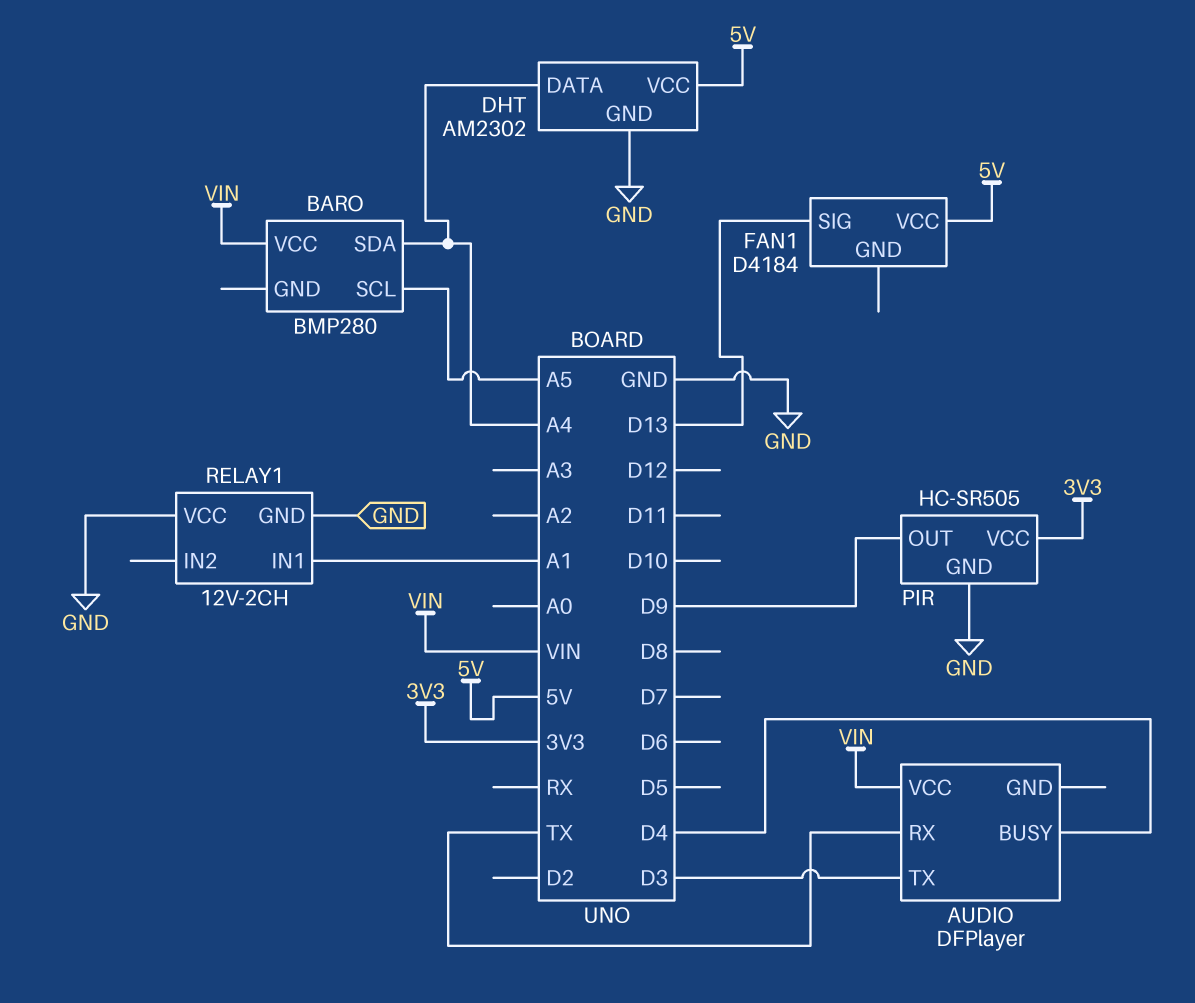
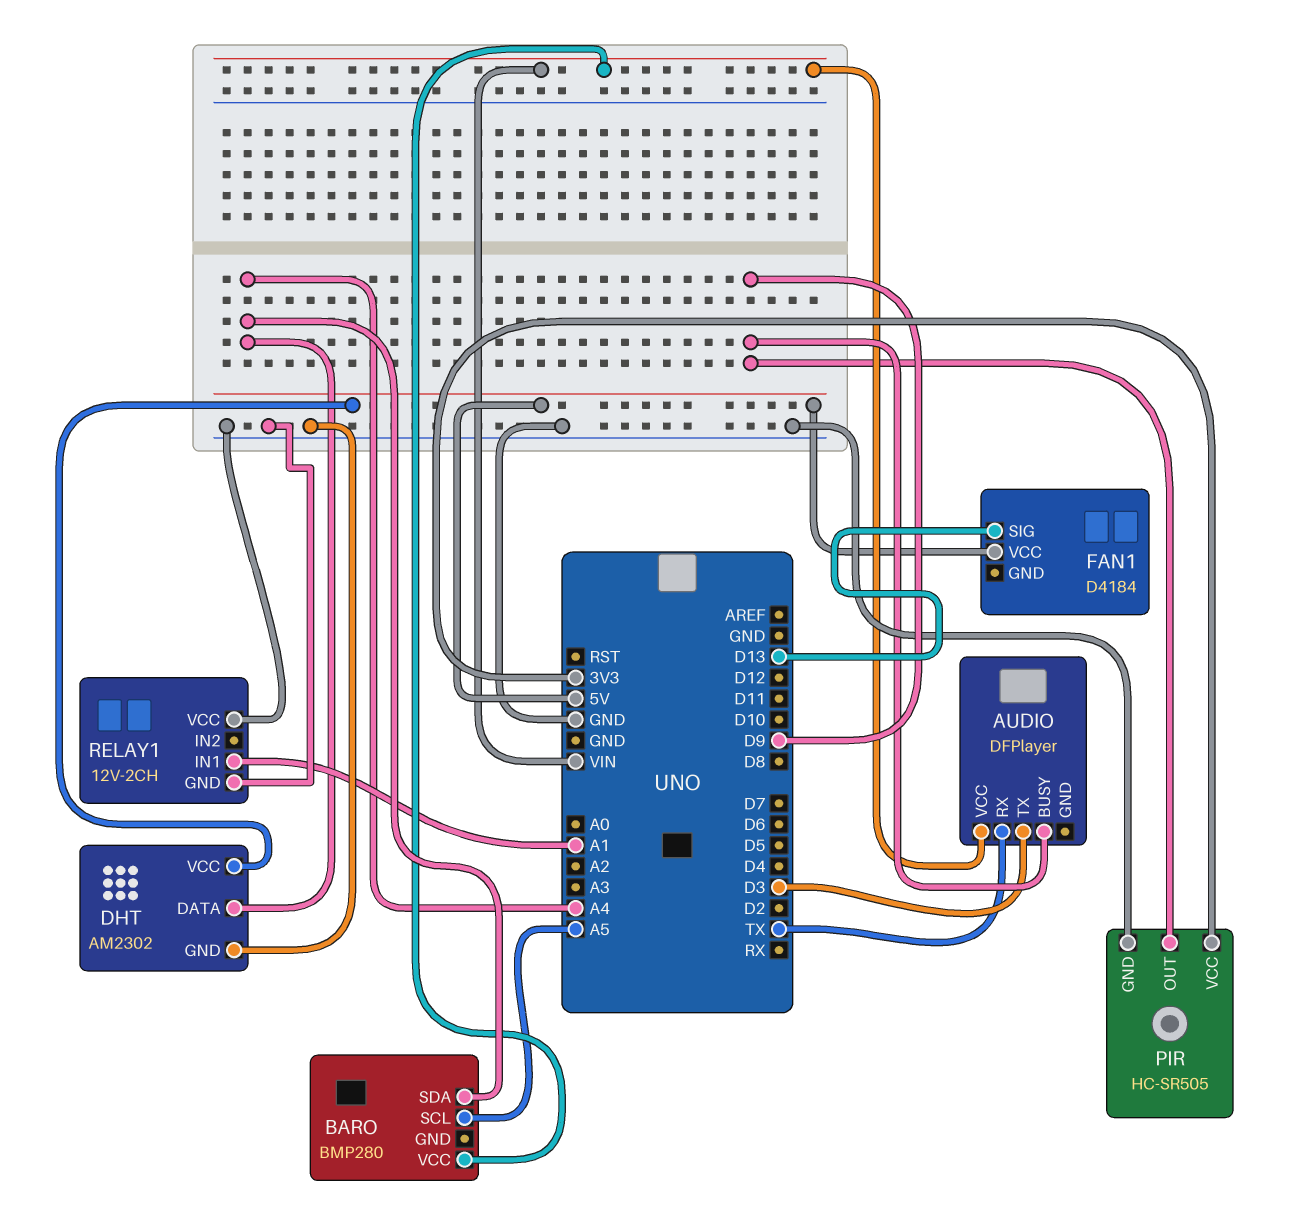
AUDIO pin BUSY: D4 -> D9

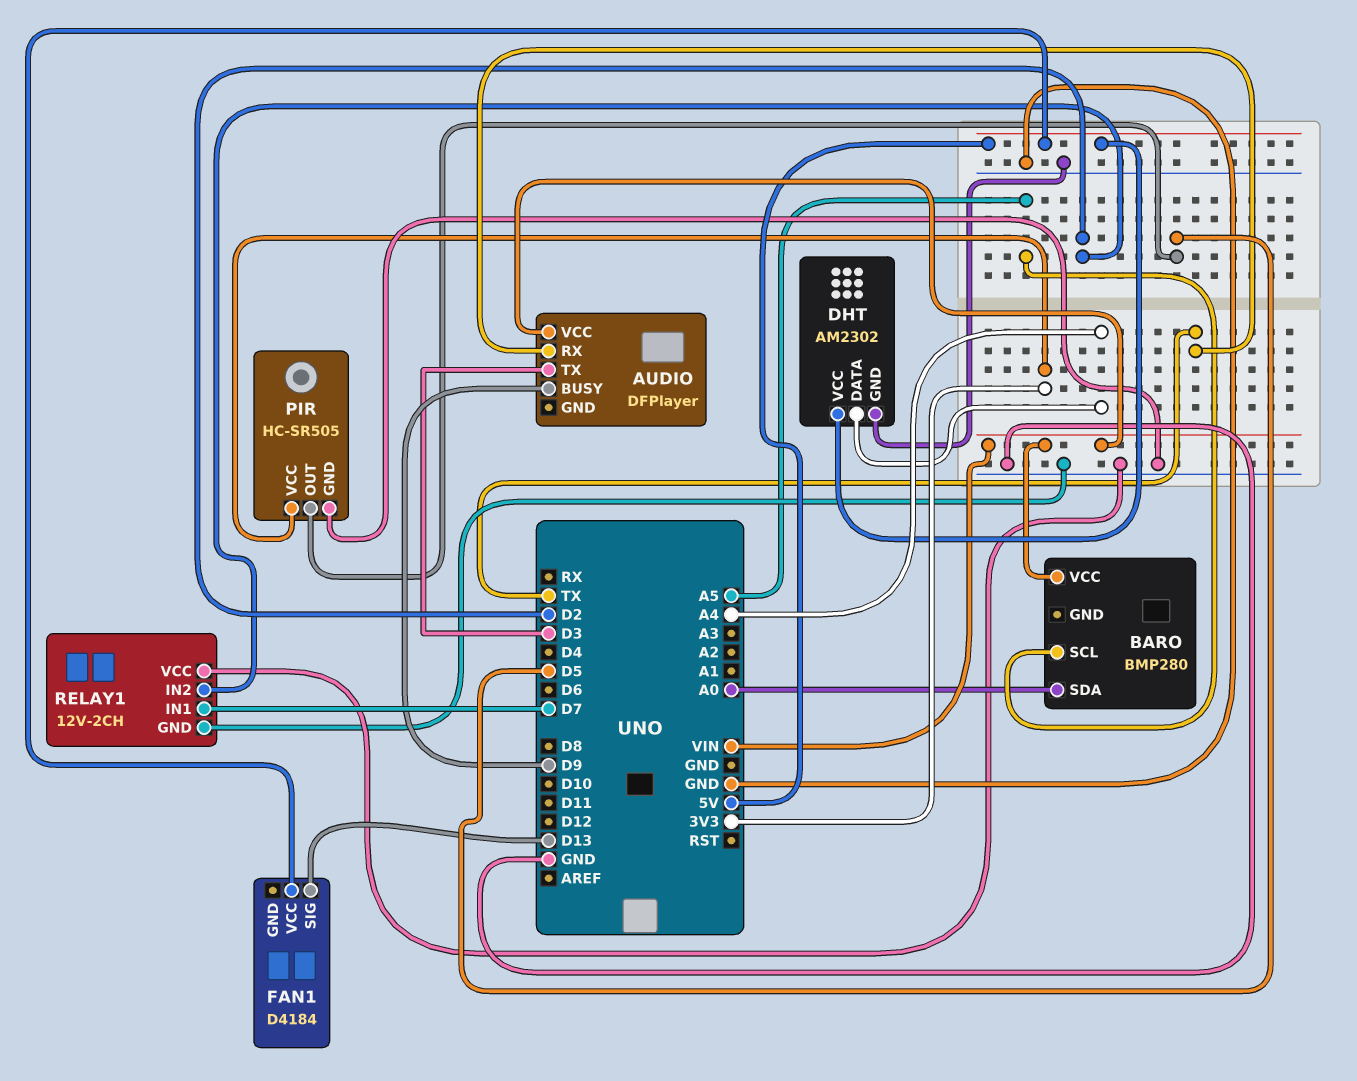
BARO pin SDA: A4 -> A0
PIR pin OUT: D9 -> D5
RELAY1 pin IN1: A1 -> D7
RELAY1 pin IN2: none -> D2

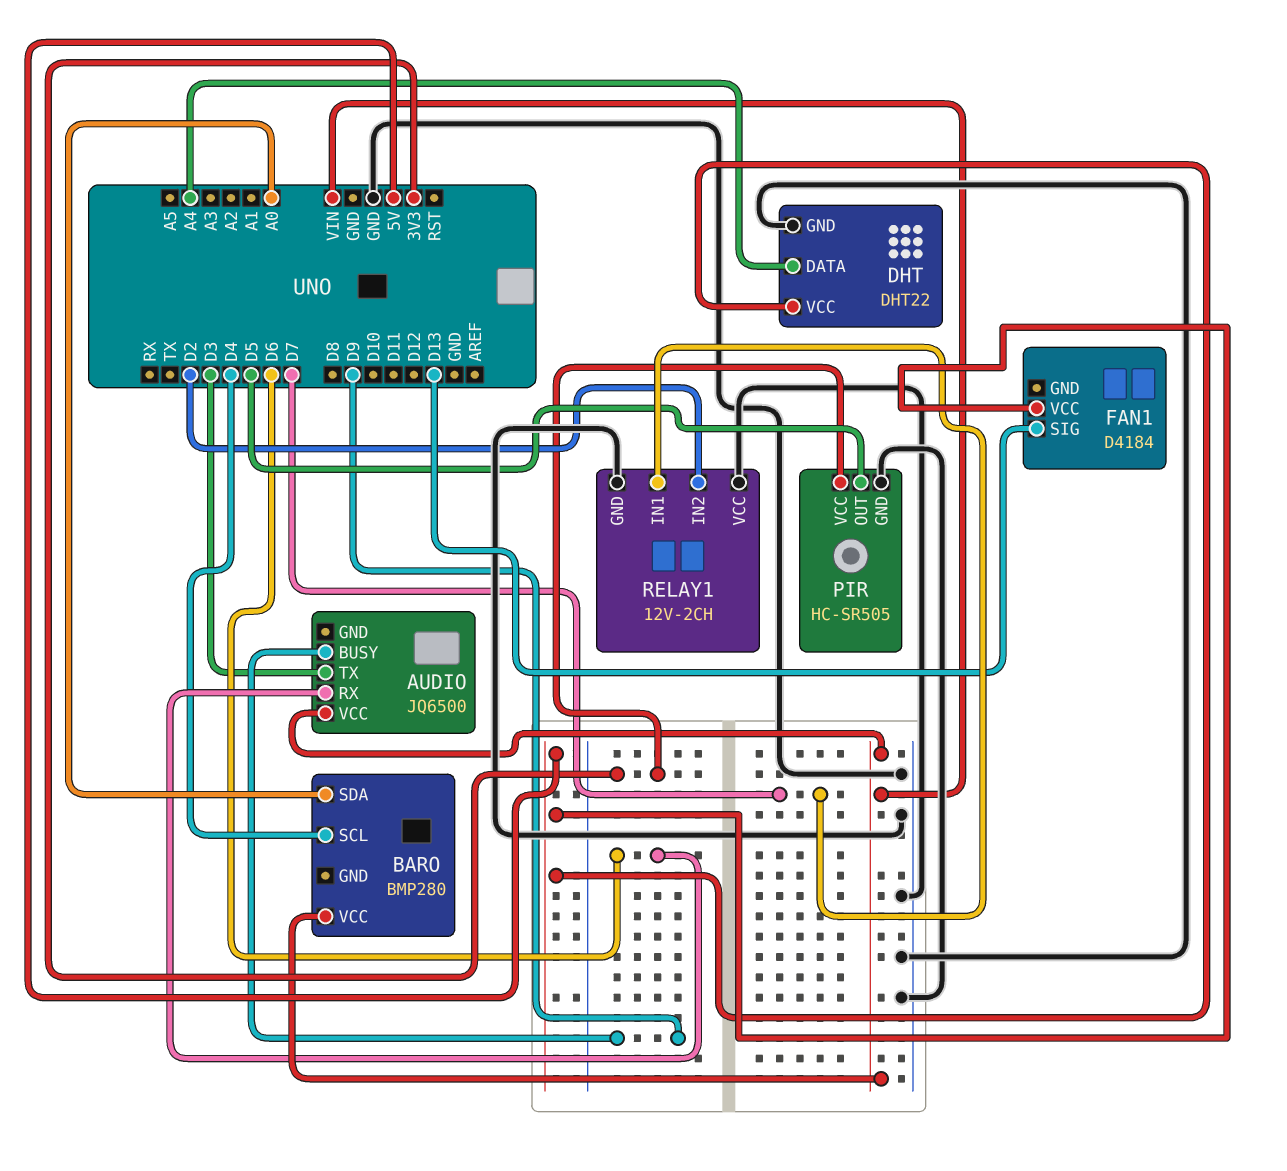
AUDIO: DFPlayer -> JQ6500
AUDIO pin RX: TX -> D6
BARO pin SCL: A5 -> D4
DHT: AM2302 -> DHT22

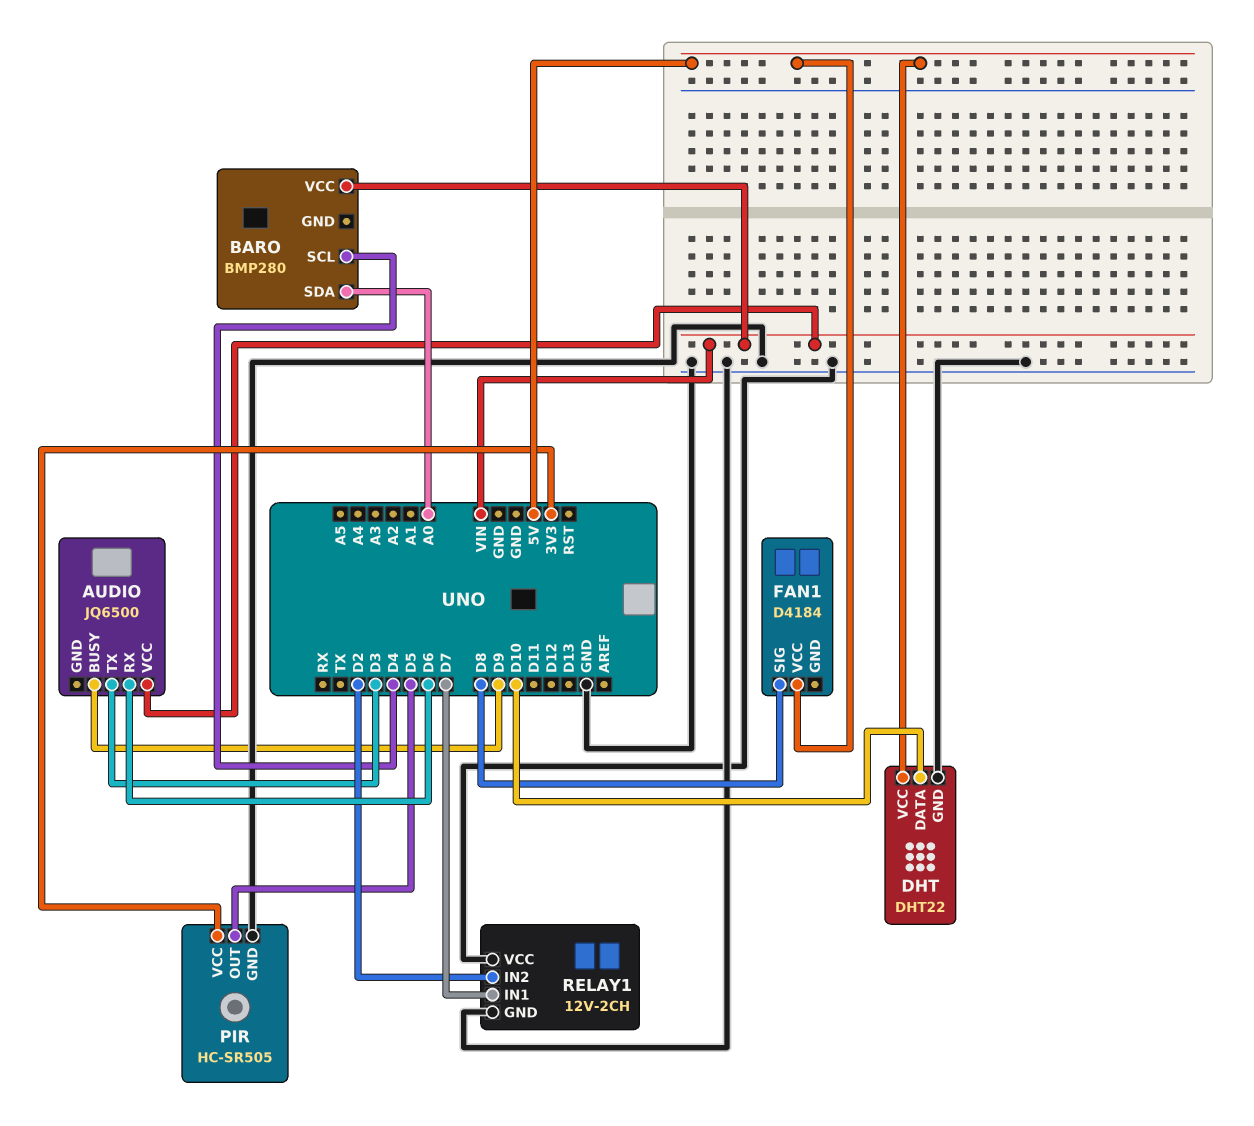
DHT pin DATA: A4 -> D10
FAN1 pin SIG: D13 -> D8

